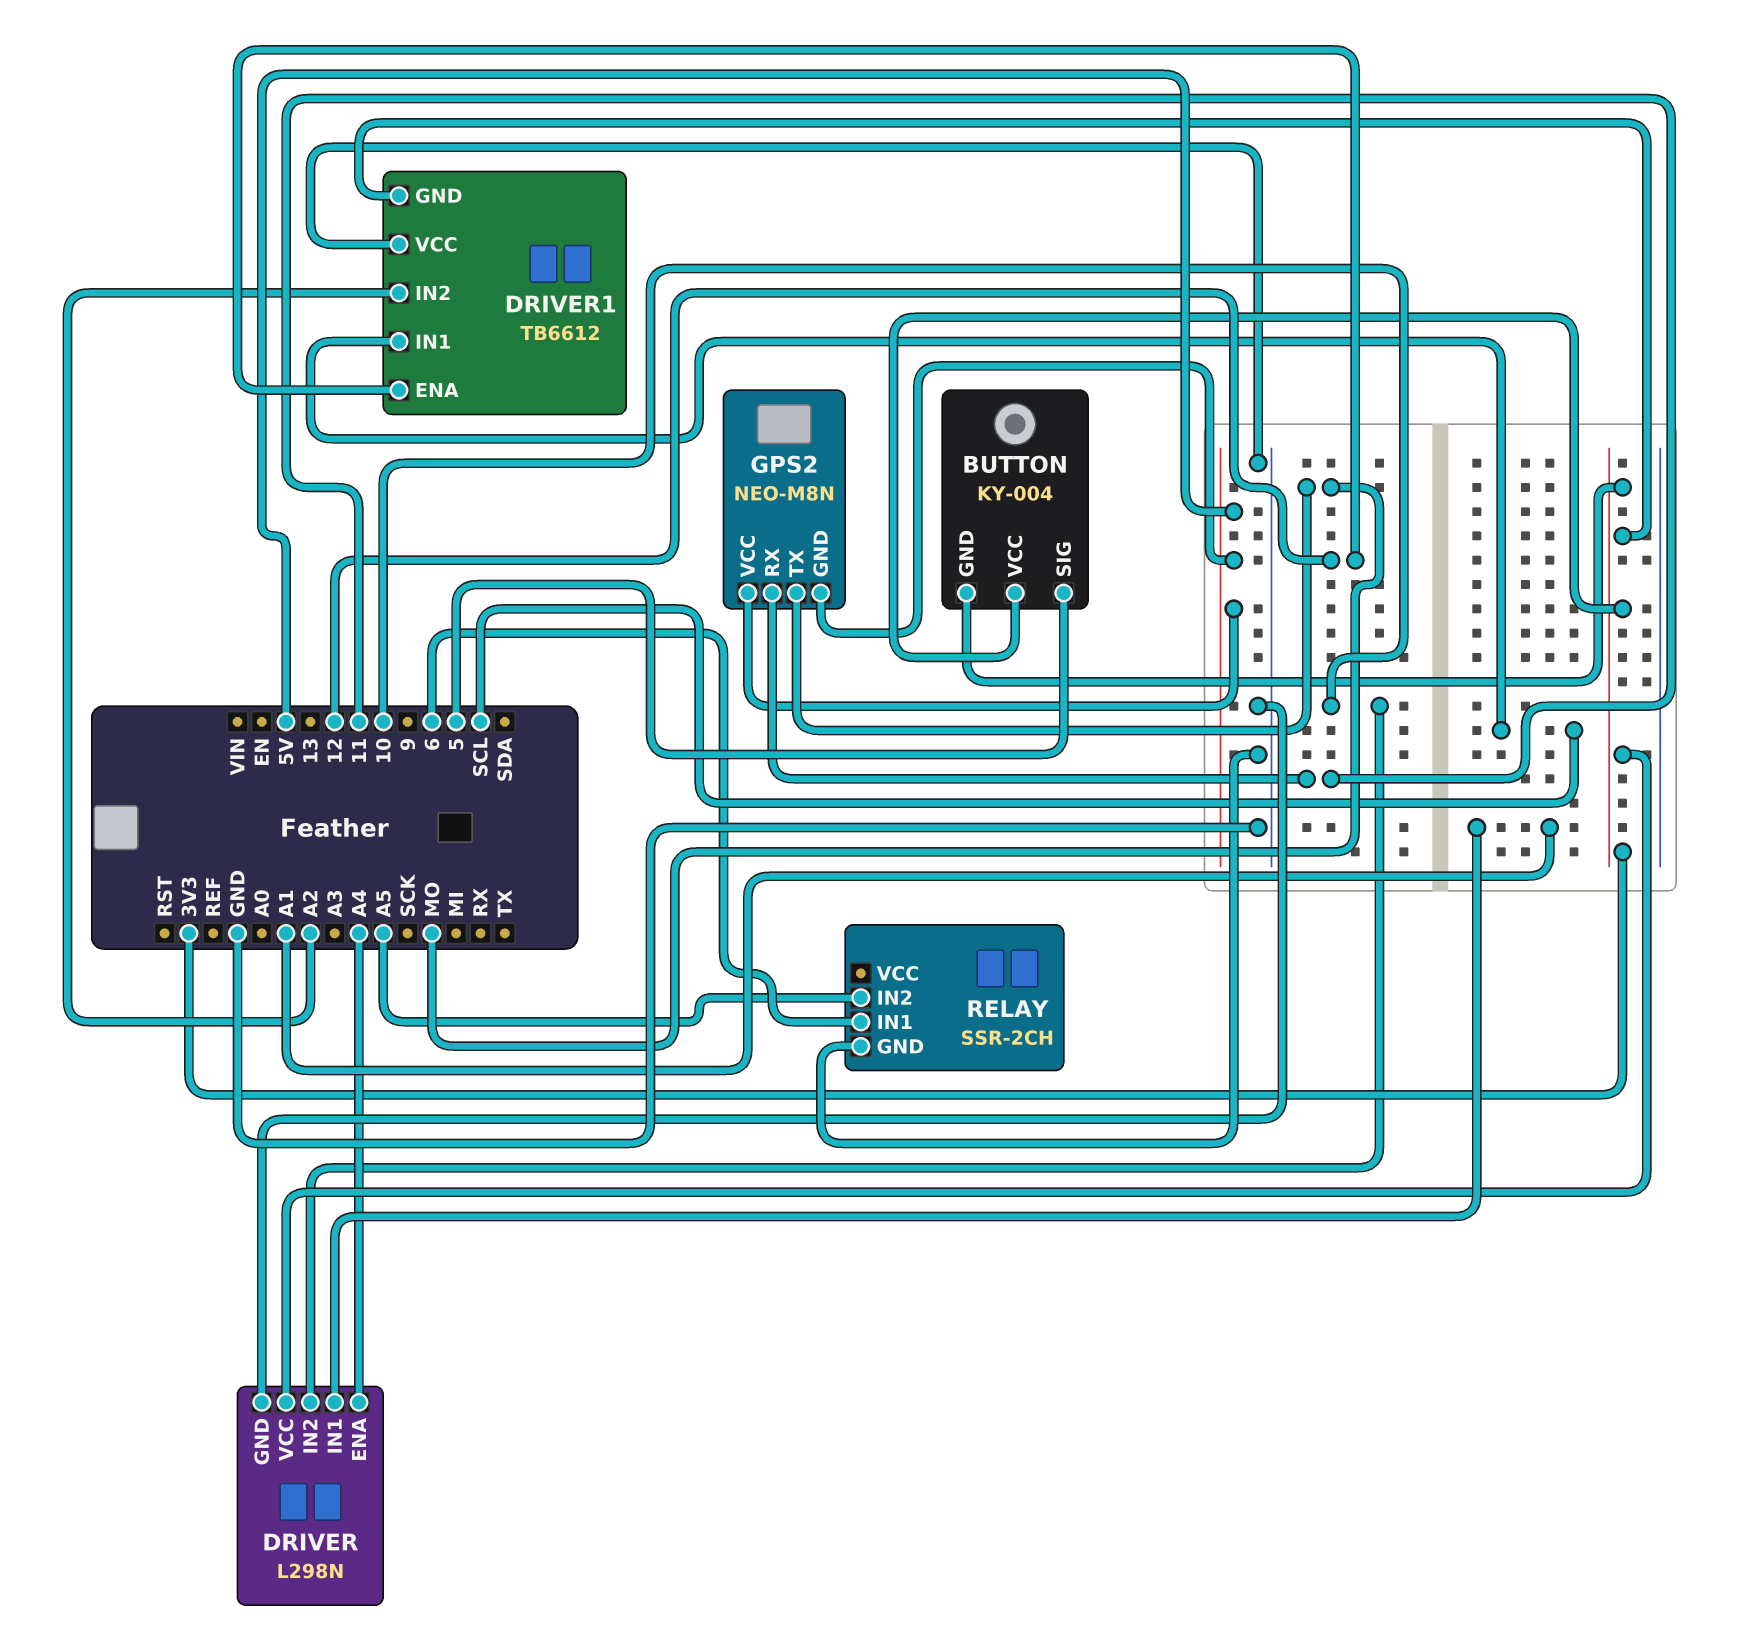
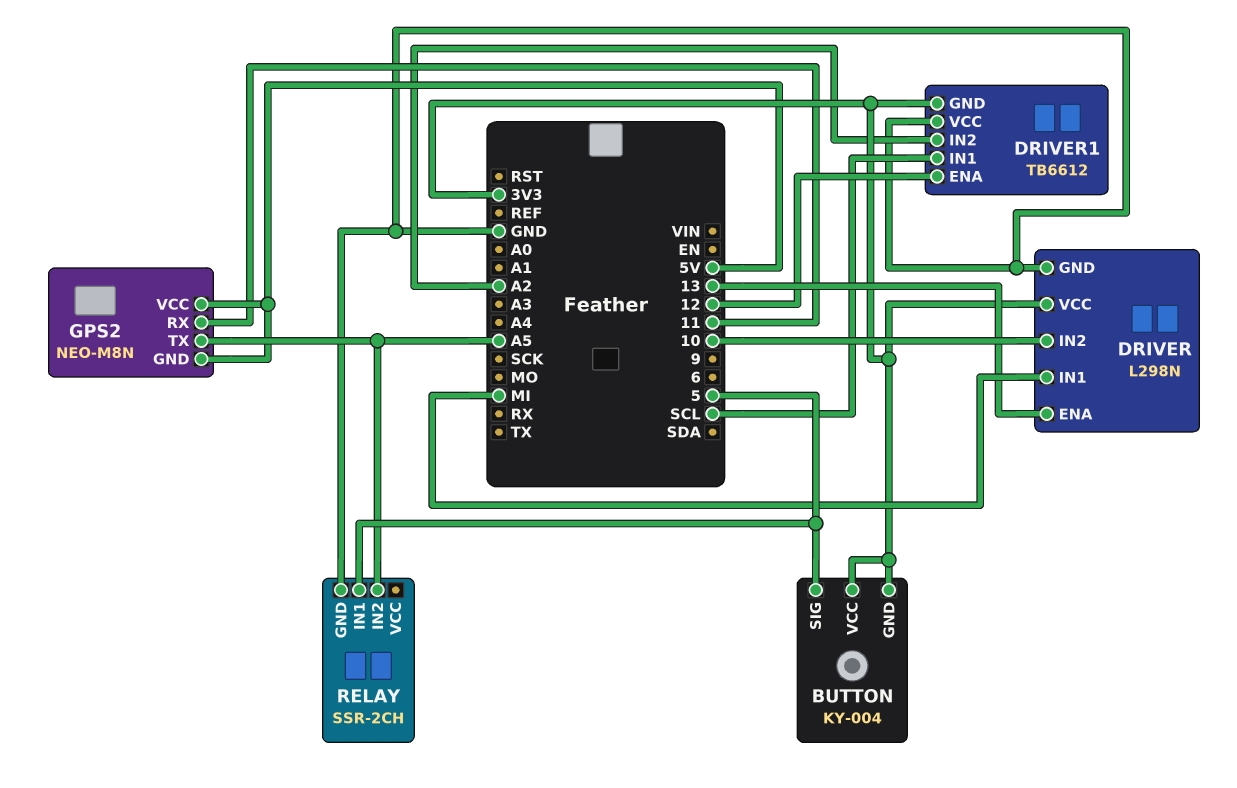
DRIVER pin ENA: A4 -> 13
DRIVER pin IN1: A1 -> MI
GPS2 pin TX: MO -> A5
RELAY pin IN1: 6 -> 5

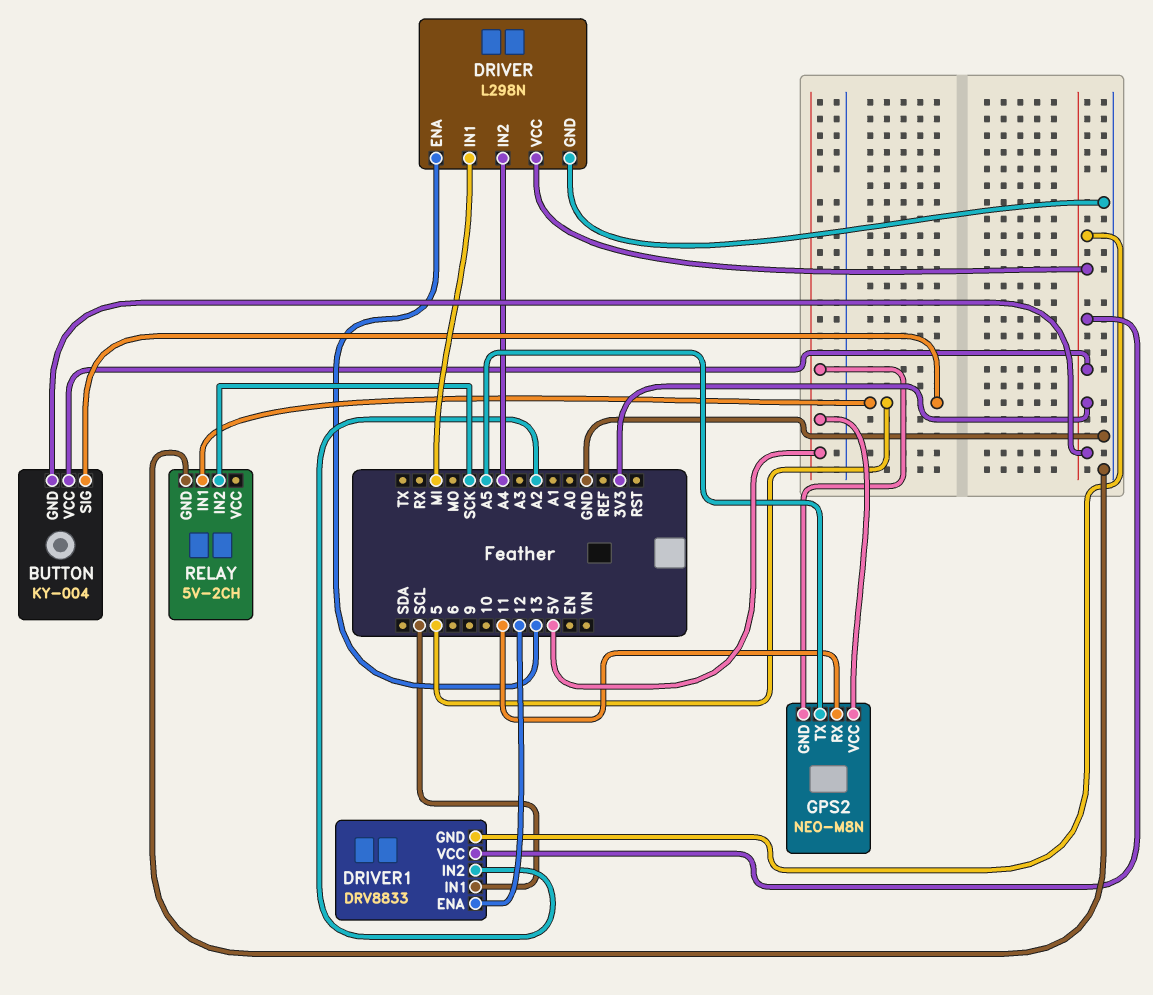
DRIVER pin IN2: 10 -> A4
DRIVER1: TB6612 -> DRV8833
DRIVER1 pin VCC: GND -> 3V3
RELAY: SSR-2CH -> 5V-2CH
RELAY pin IN2: A5 -> SCK

